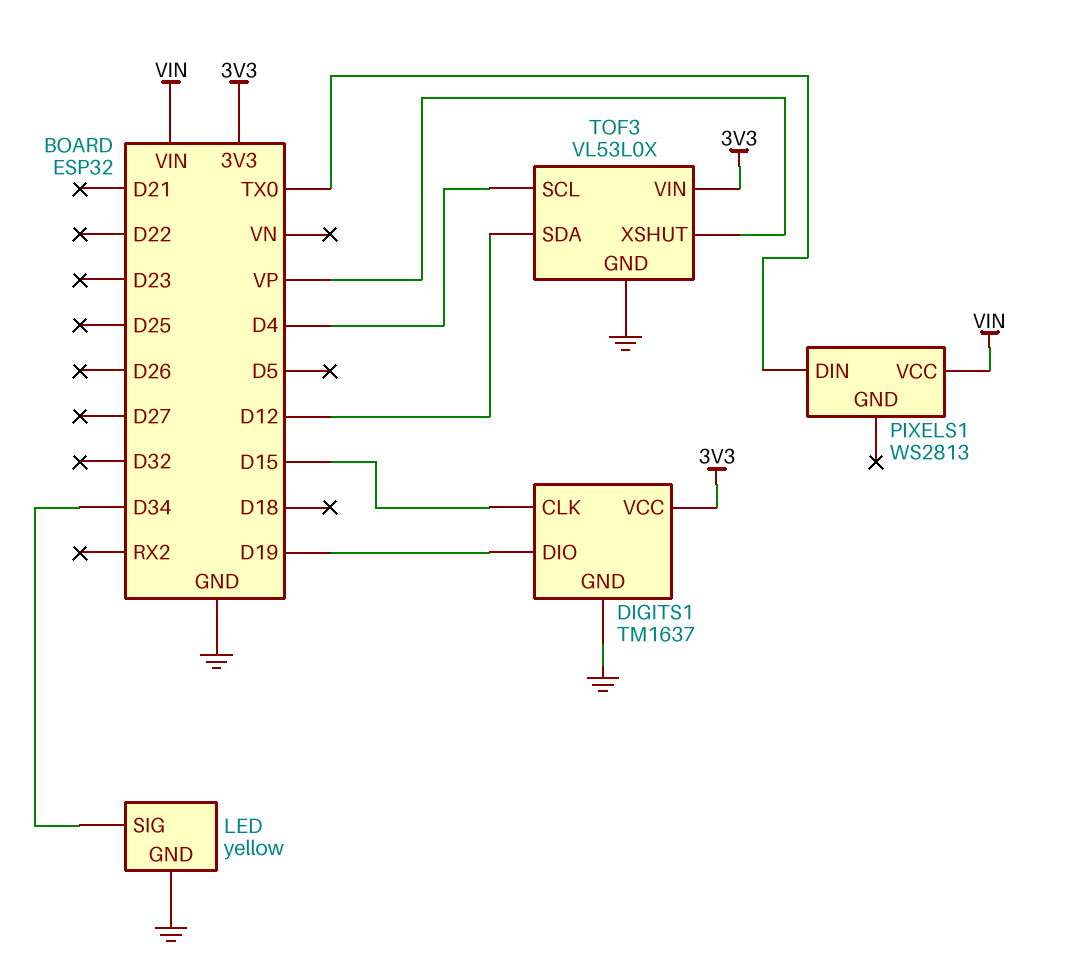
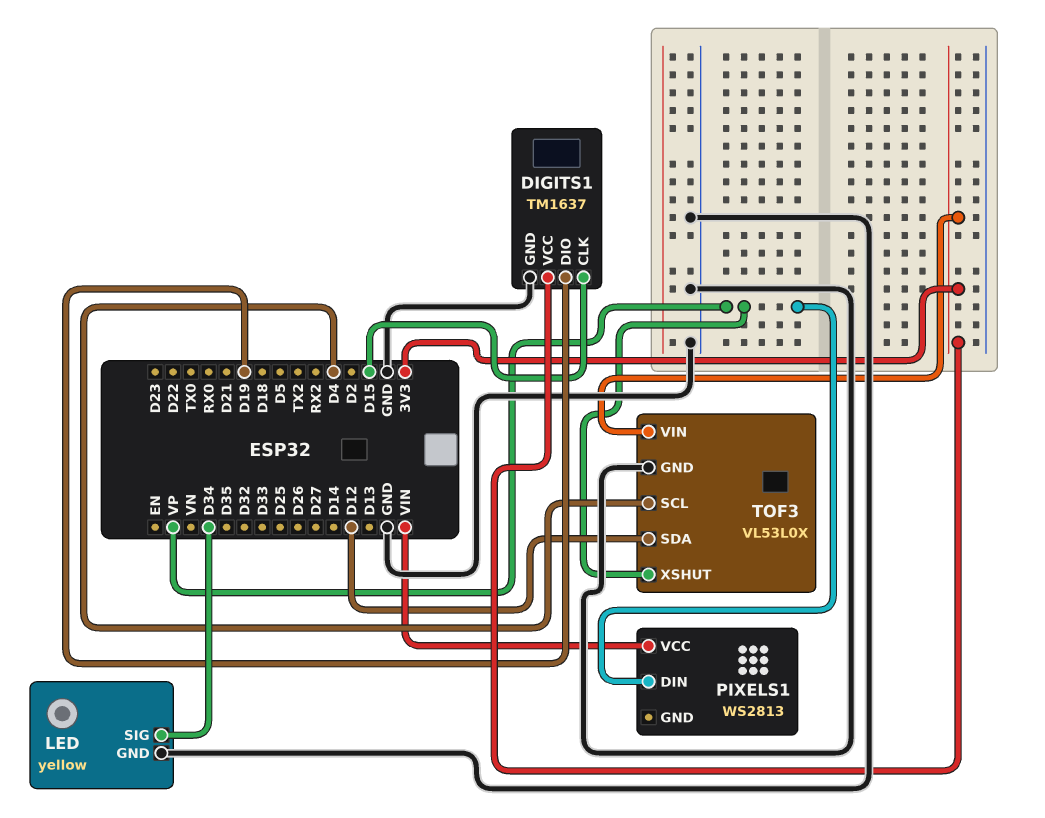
PIXELS1 pin DIN: TX0 -> VP

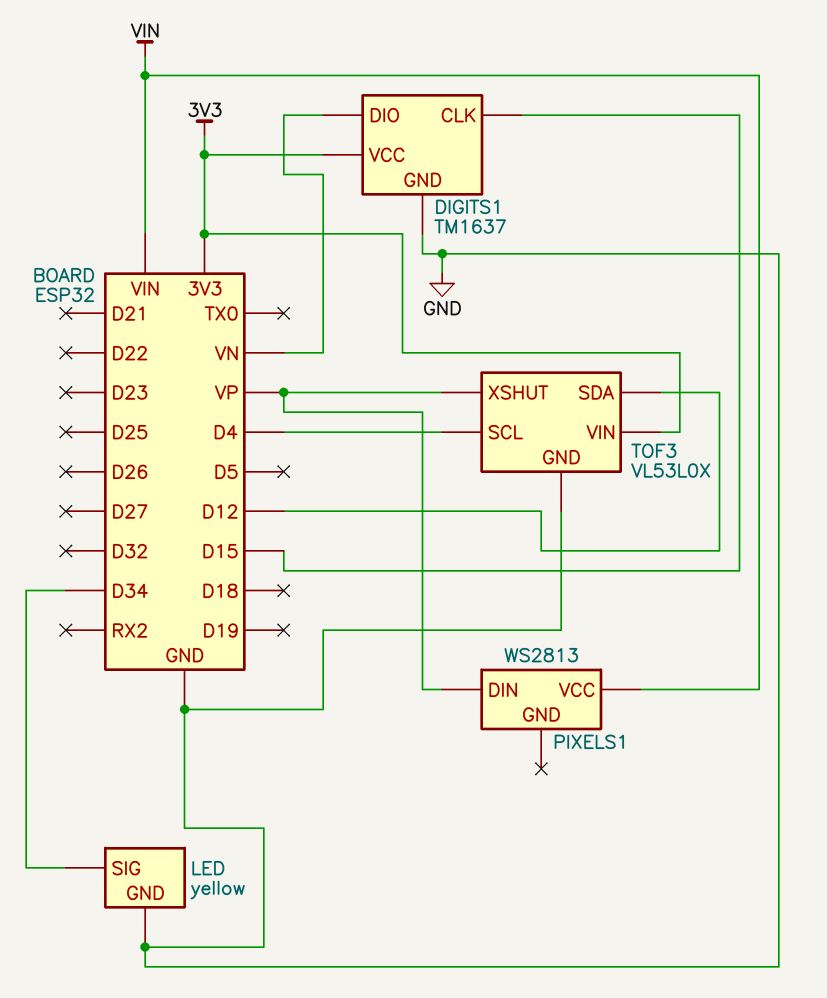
DIGITS1 pin DIO: D19 -> VN

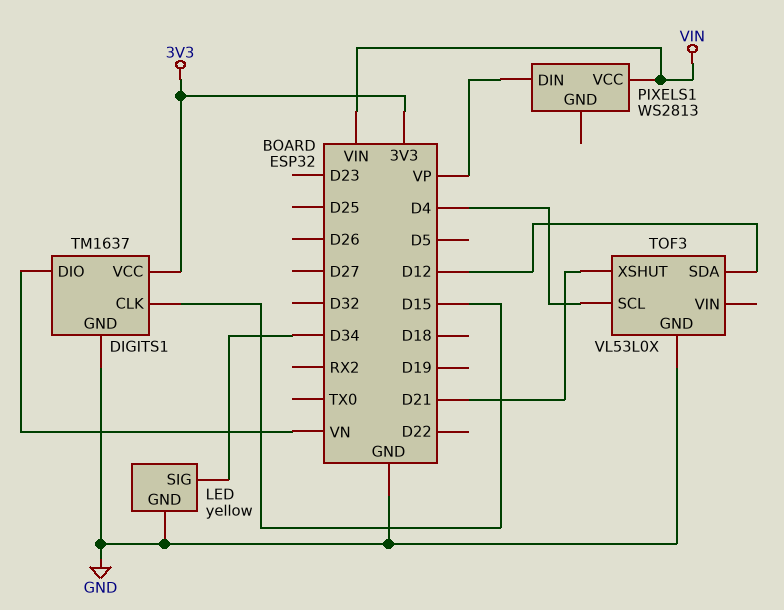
TOF3 pin VIN: 3V3 -> none
TOF3 pin XSHUT: VP -> D21

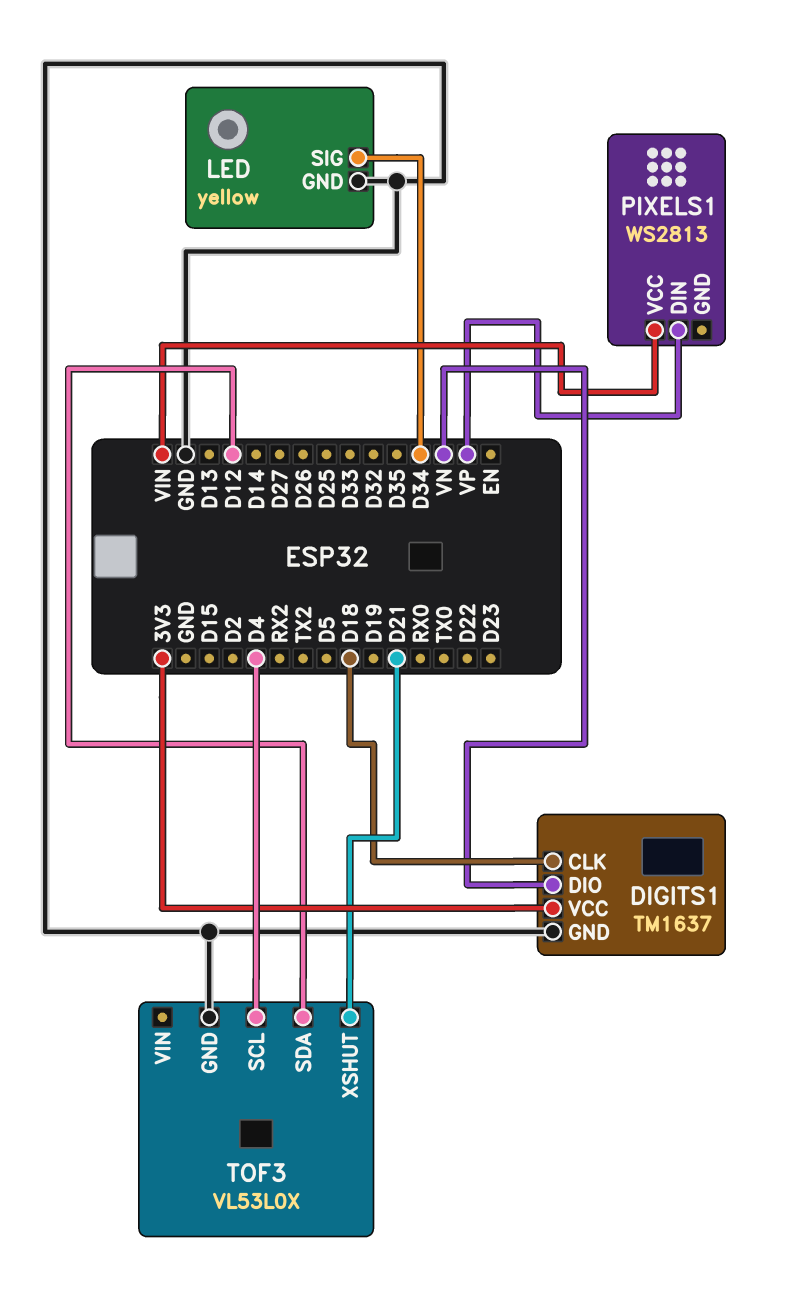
DIGITS1 pin CLK: D15 -> D18

